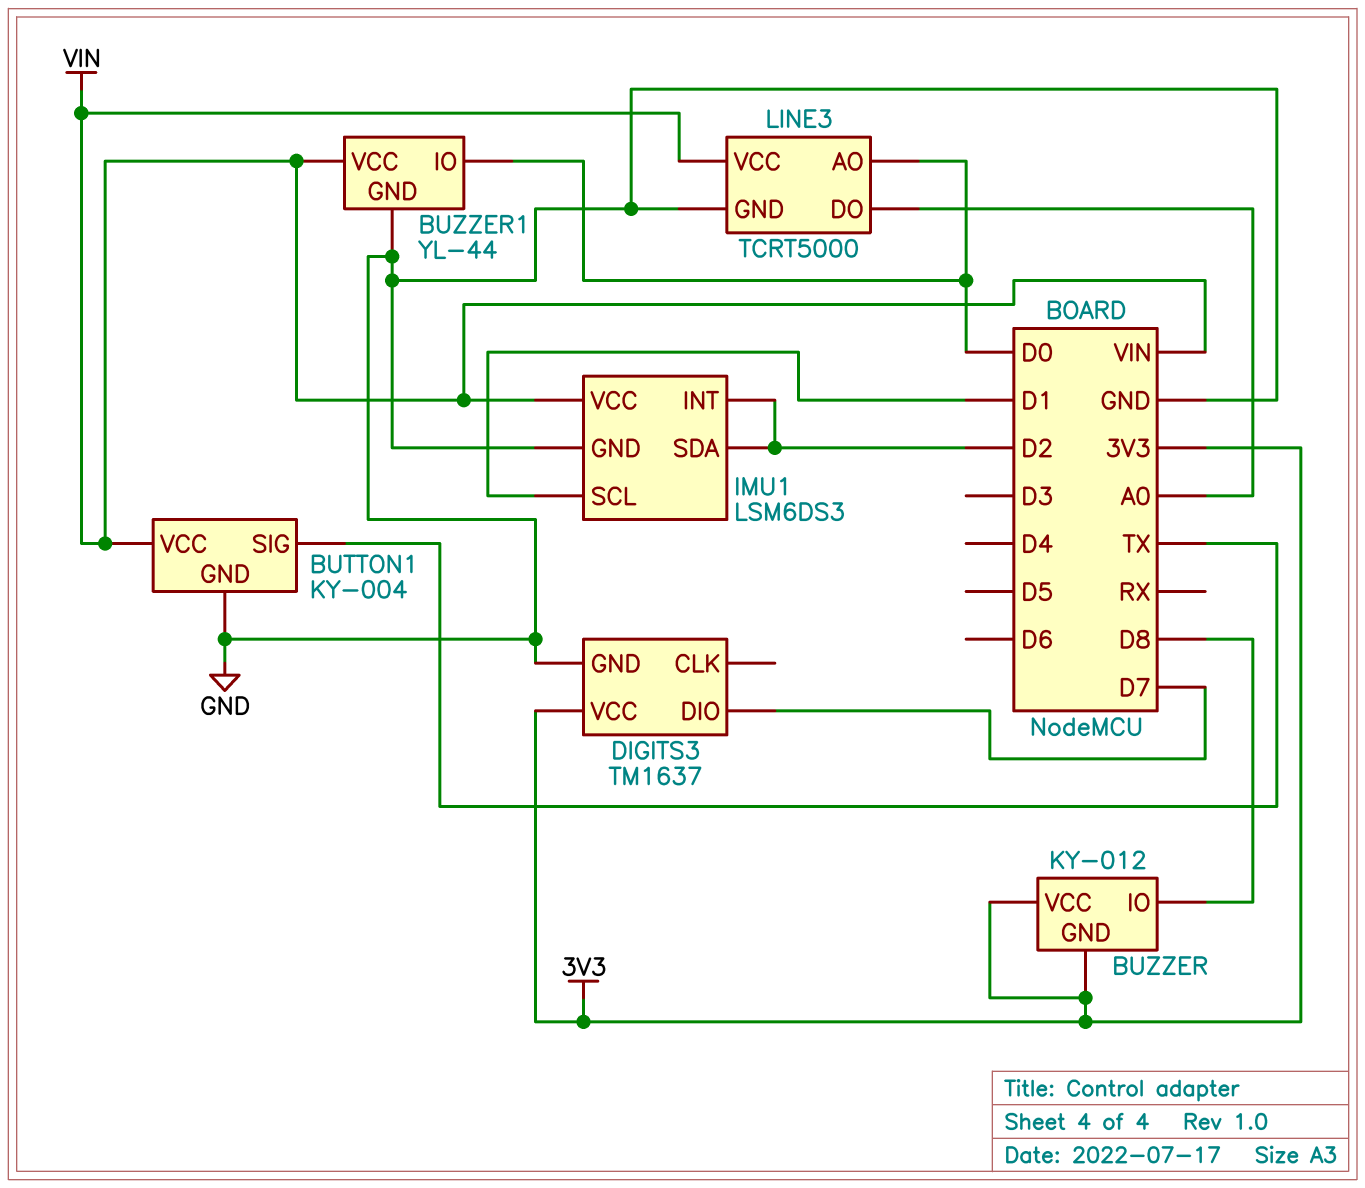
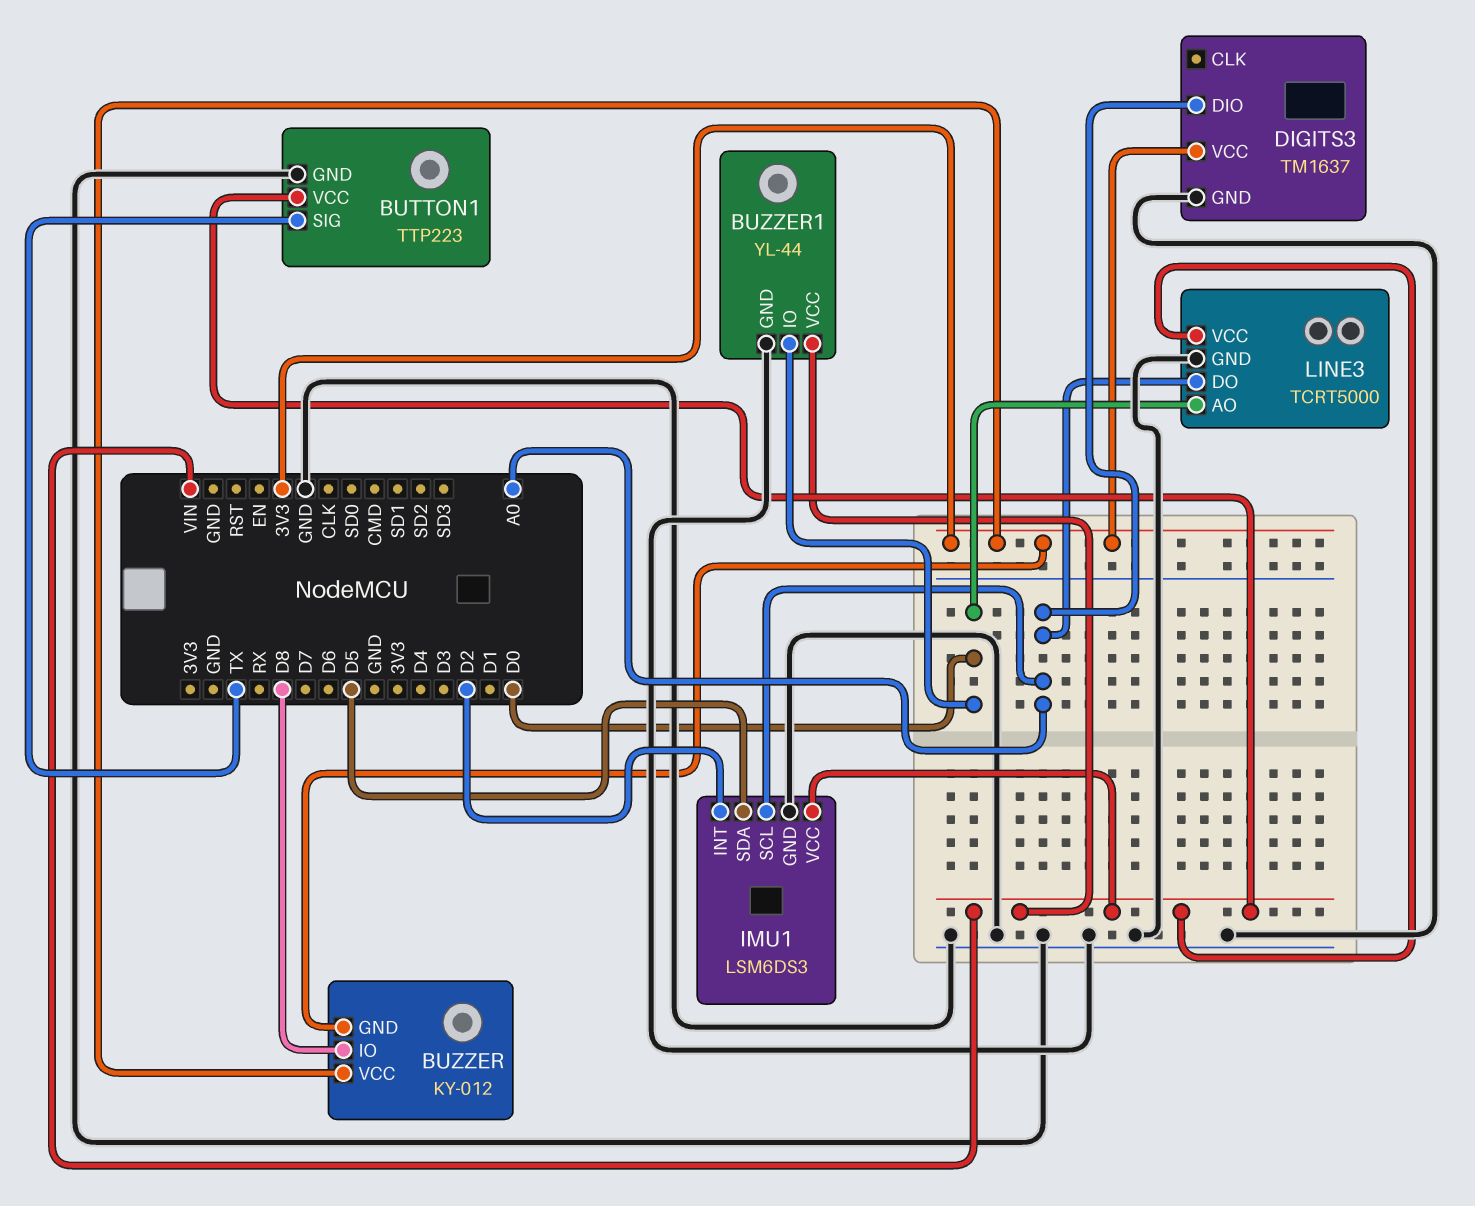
BUTTON1: KY-004 -> TTP223
DIGITS3 pin DIO: D7 -> A0
IMU1 pin SCL: D1 -> A0
IMU1 pin SDA: D2 -> D5

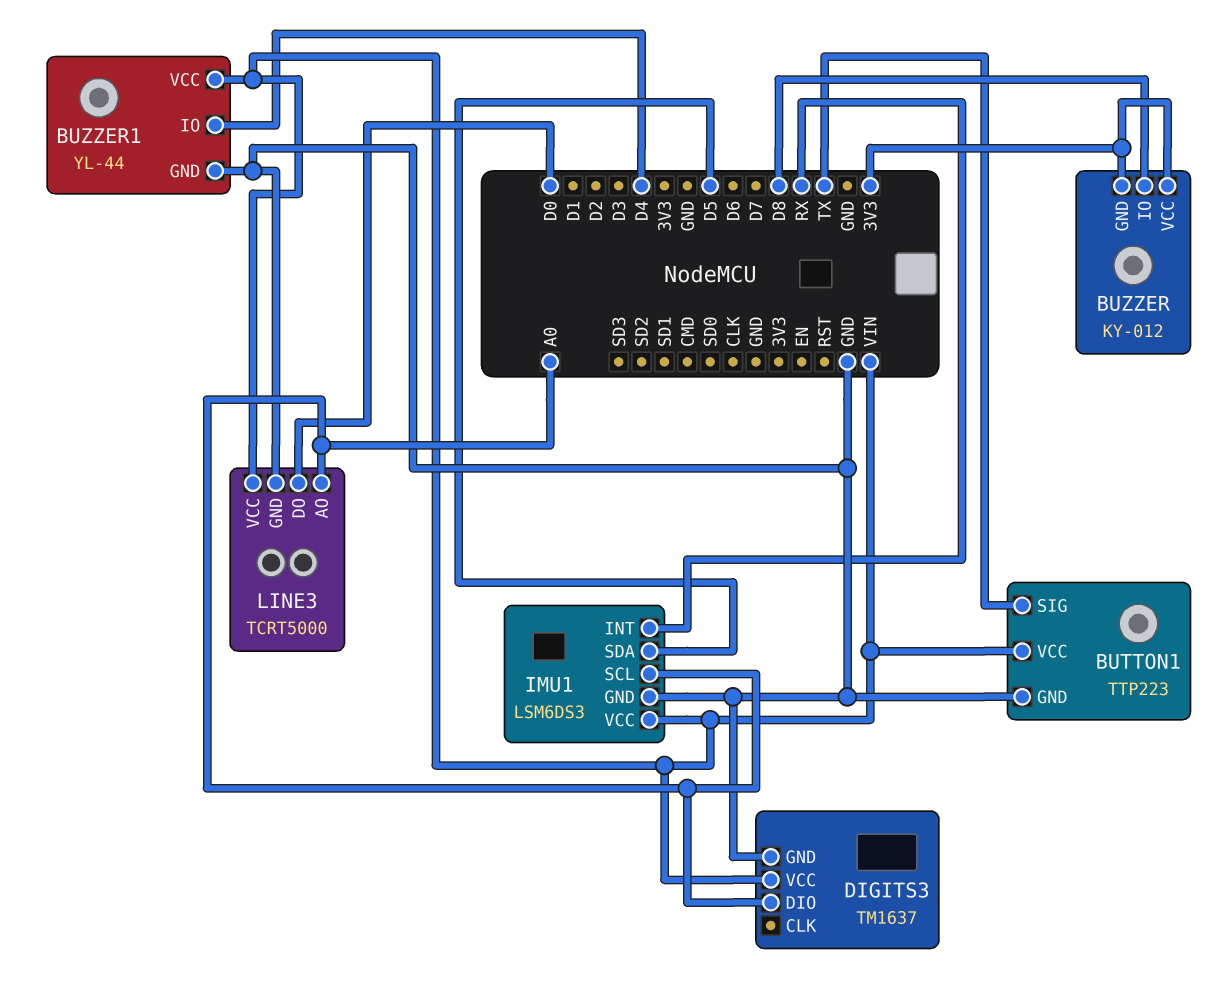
BUZZER1 pin IO: D0 -> D4
DIGITS3 pin VCC: 3V3 -> VIN
IMU1 pin INT: D2 -> RX
LINE3 pin AO: D0 -> A0
LINE3 pin DO: A0 -> D0

